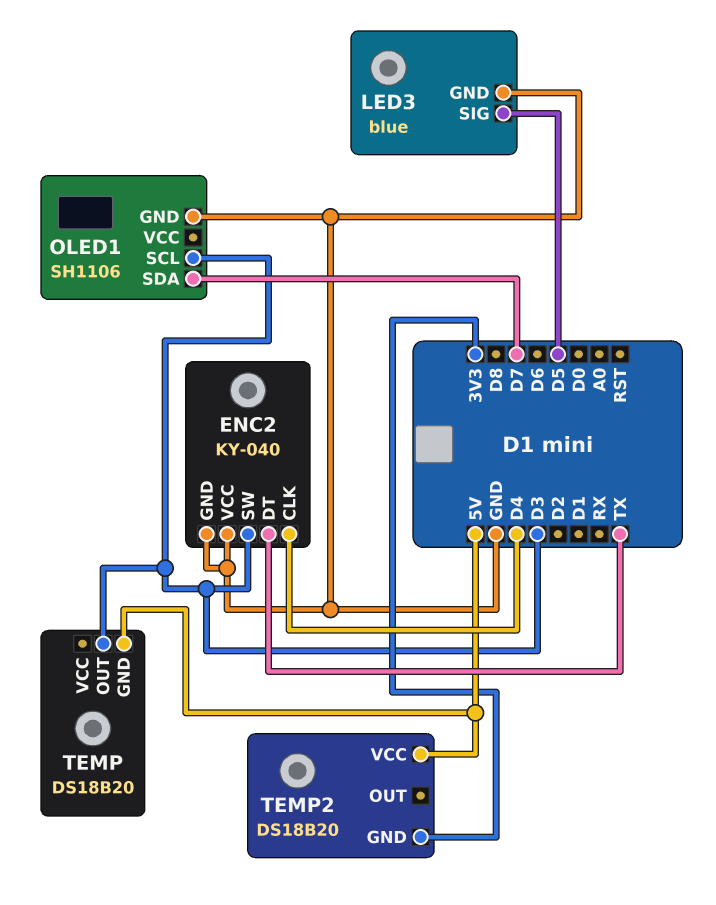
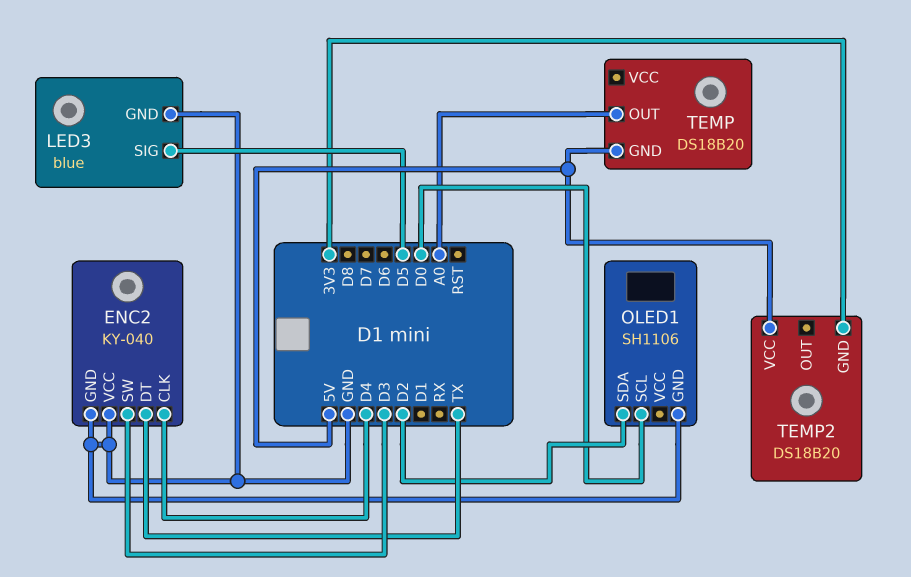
OLED1 pin SCL: D3 -> D0
OLED1 pin SDA: D7 -> D2
TEMP pin OUT: D3 -> A0

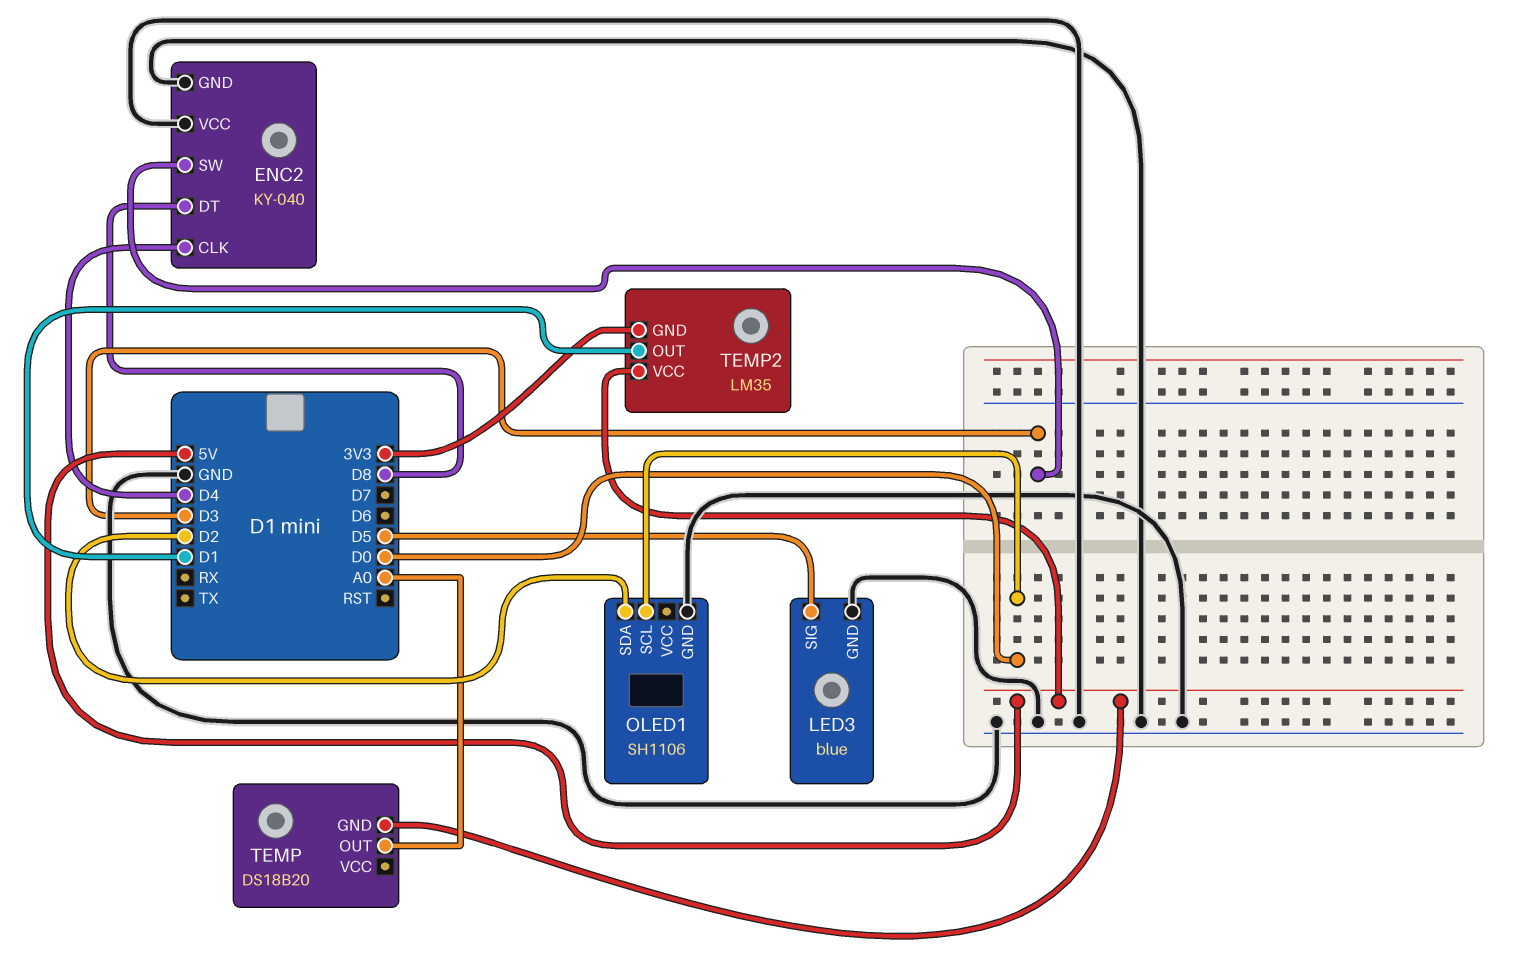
ENC2 pin DT: TX -> D8
TEMP2: DS18B20 -> LM35
TEMP2 pin OUT: none -> D1

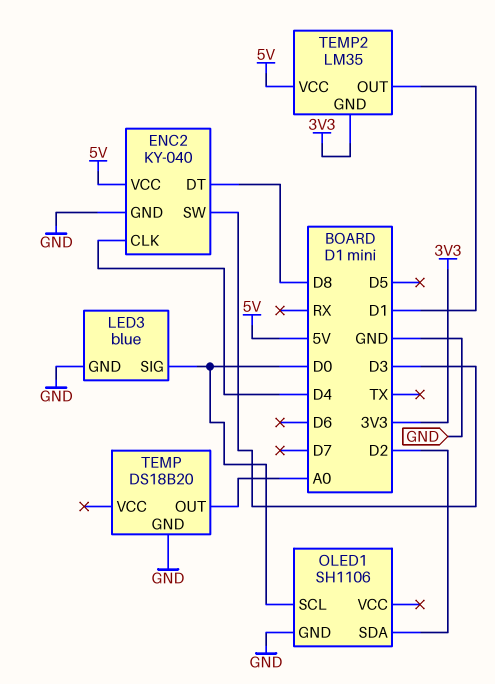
ENC2 pin VCC: GND -> 5V
LED3 pin SIG: D5 -> D0
TEMP pin GND: 5V -> GND

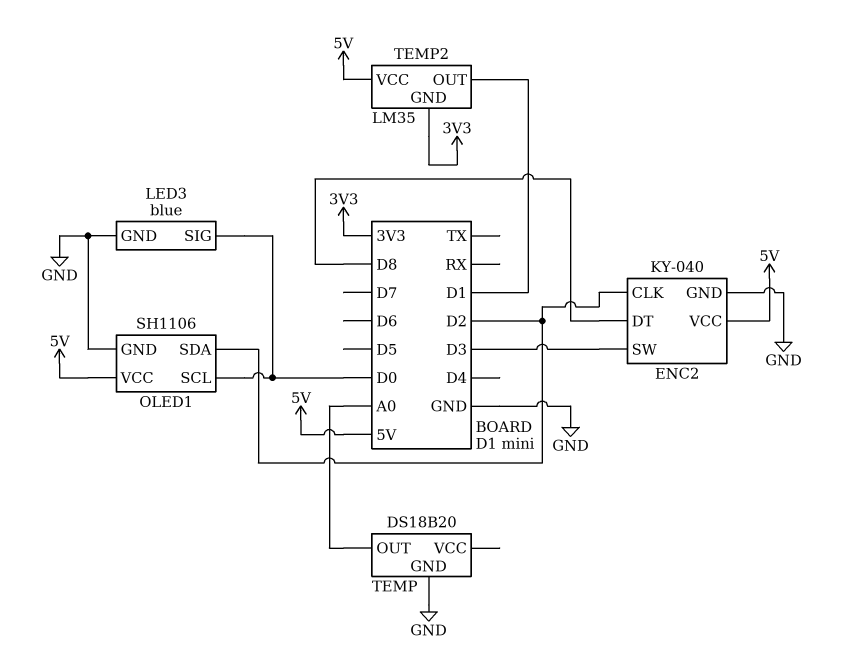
ENC2 pin CLK: D4 -> D2
OLED1 pin VCC: none -> 5V

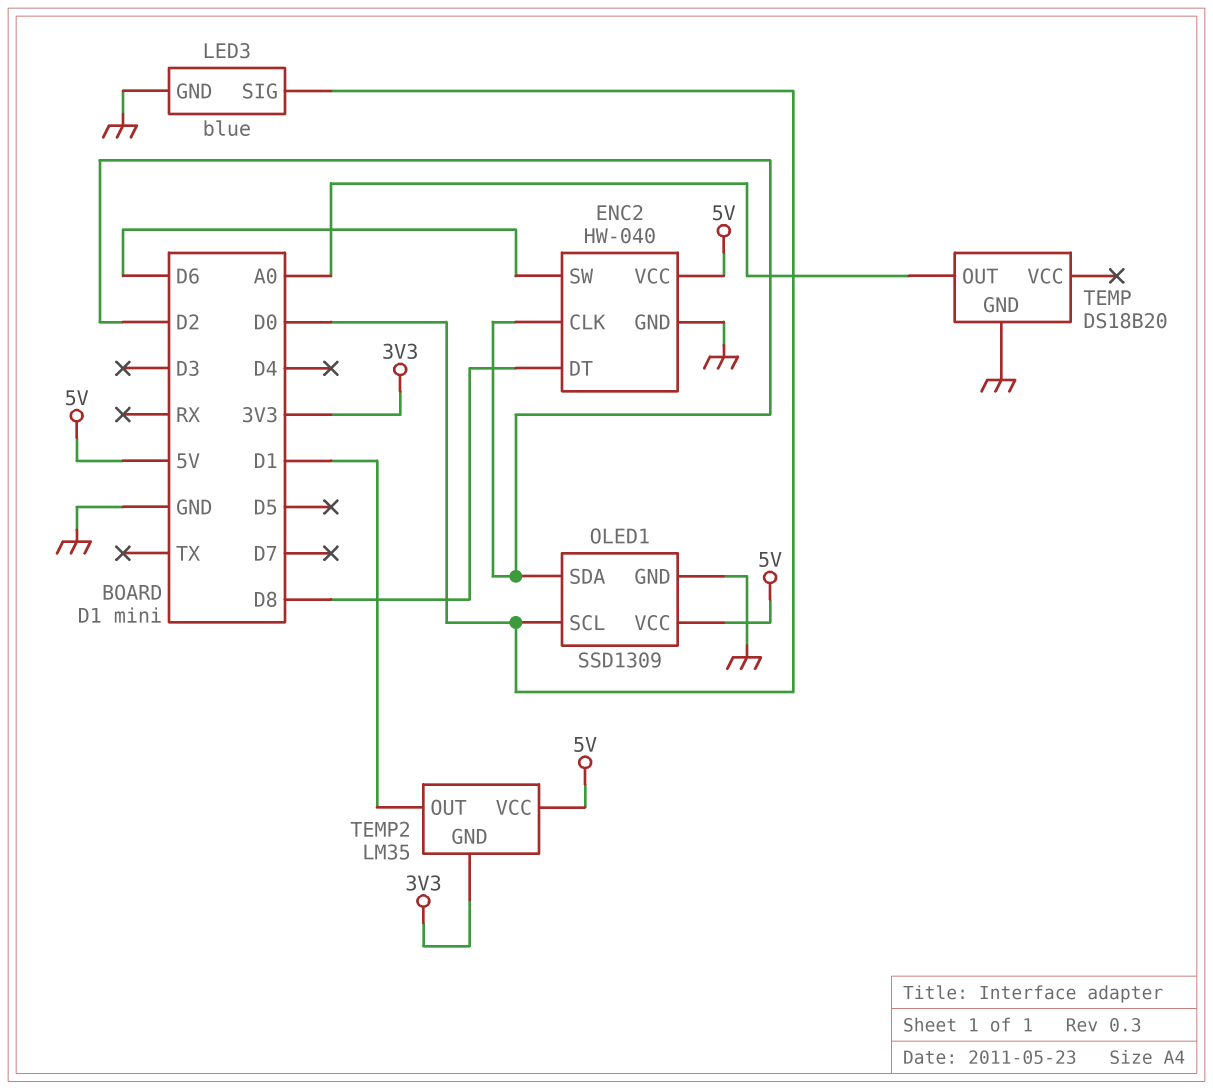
ENC2: KY-040 -> HW-040
ENC2 pin SW: D3 -> D6
OLED1: SH1106 -> SSD1309

